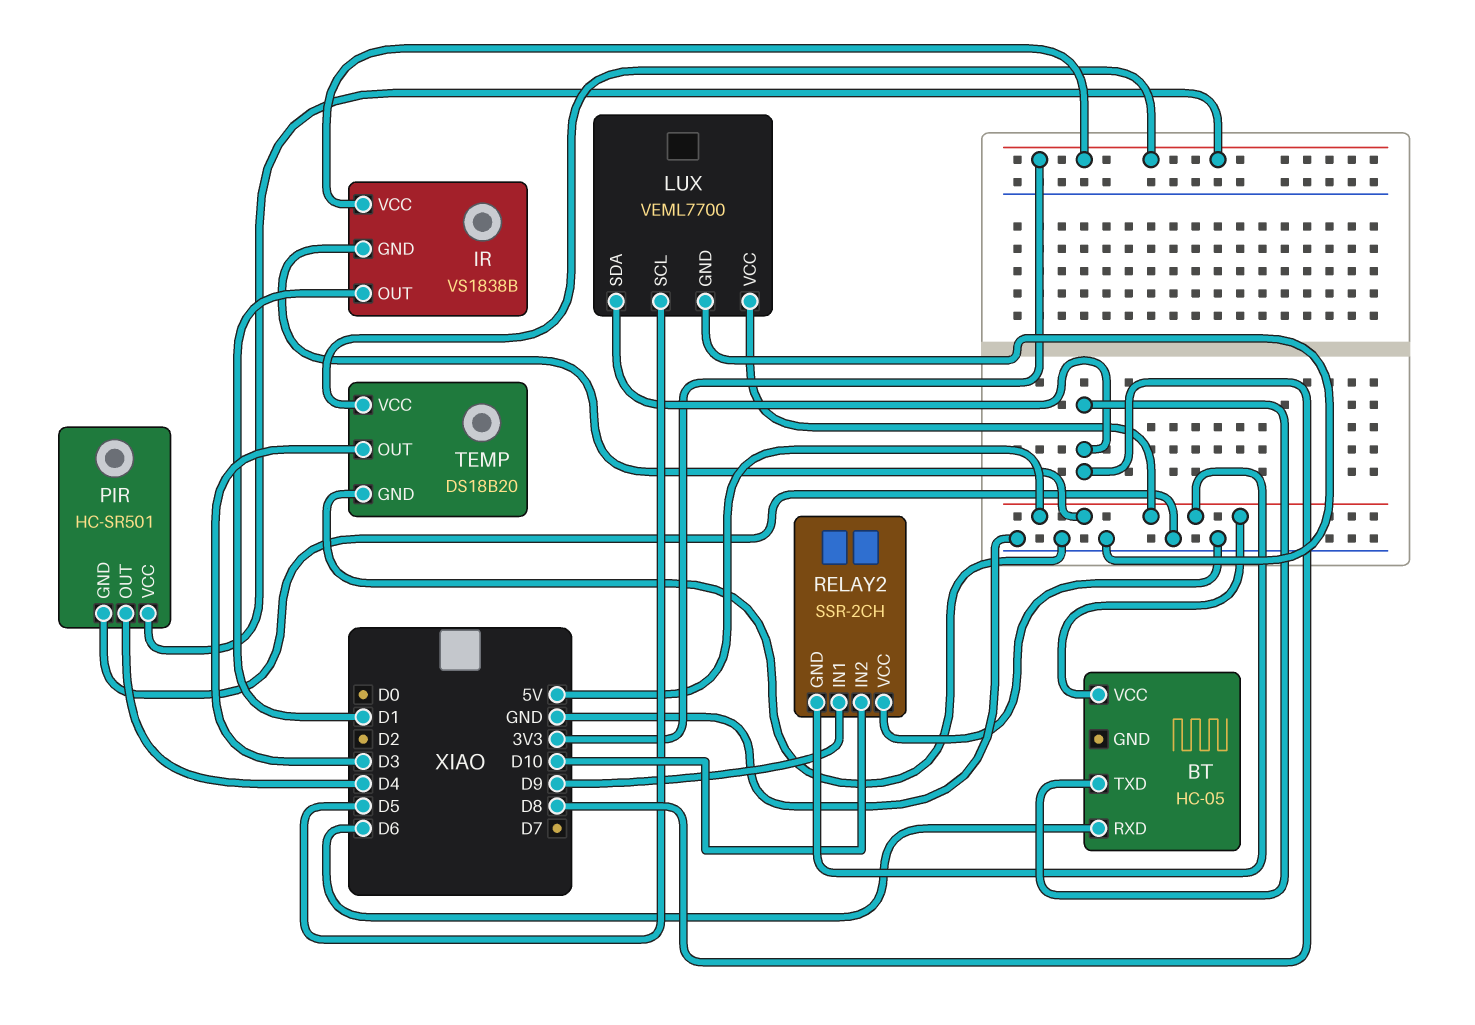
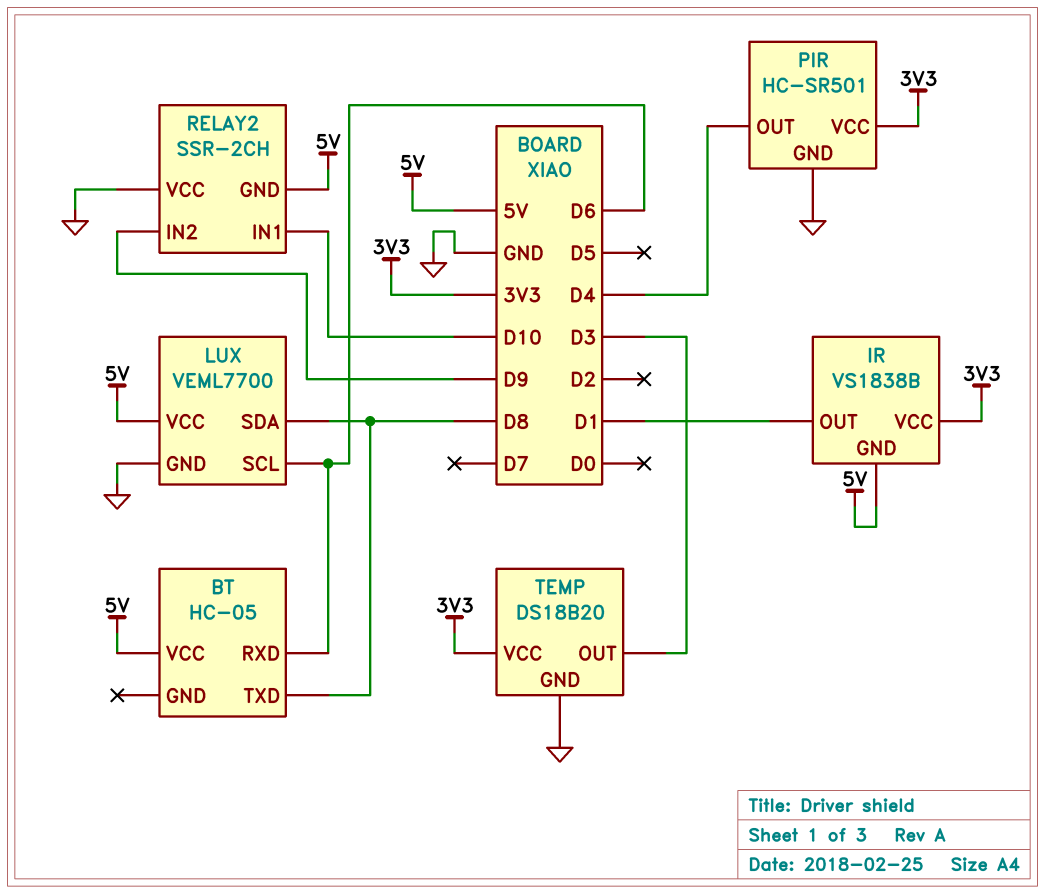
LUX pin SCL: D5 -> D6
RELAY2 pin IN1: D9 -> D10
RELAY2 pin IN2: D10 -> D9

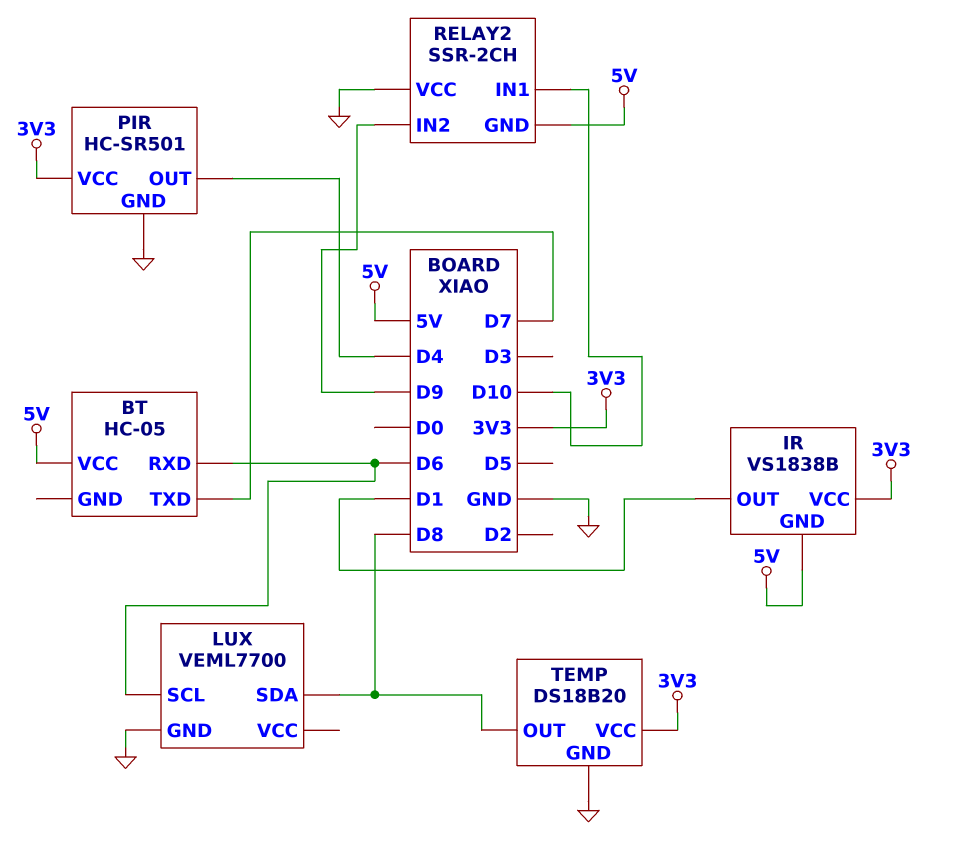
BT pin TXD: D8 -> D7
LUX pin VCC: 5V -> none
TEMP pin OUT: D3 -> D8

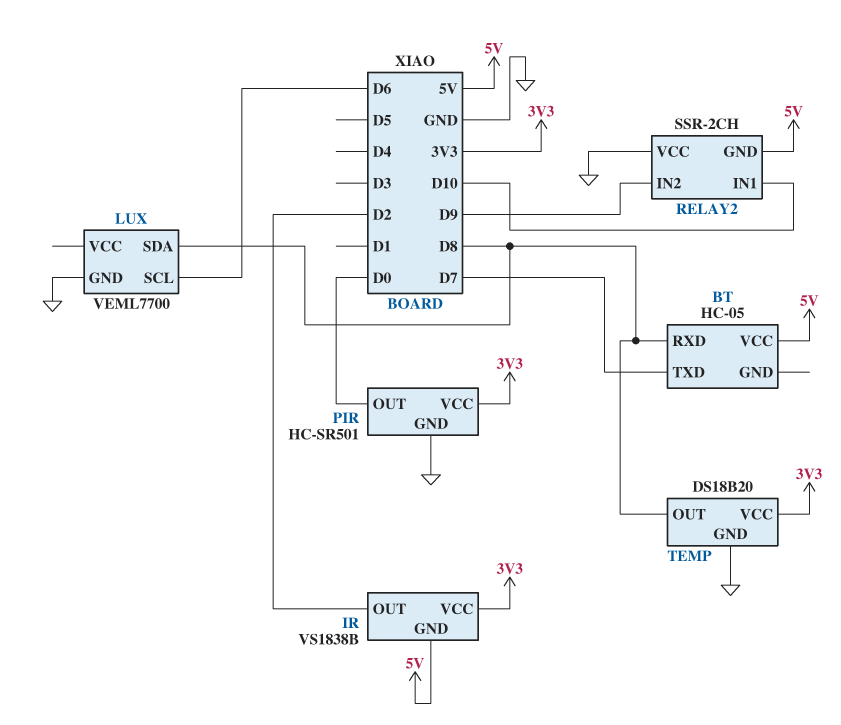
BT pin RXD: D6 -> D8
IR pin OUT: D1 -> D2
PIR pin OUT: D4 -> D0

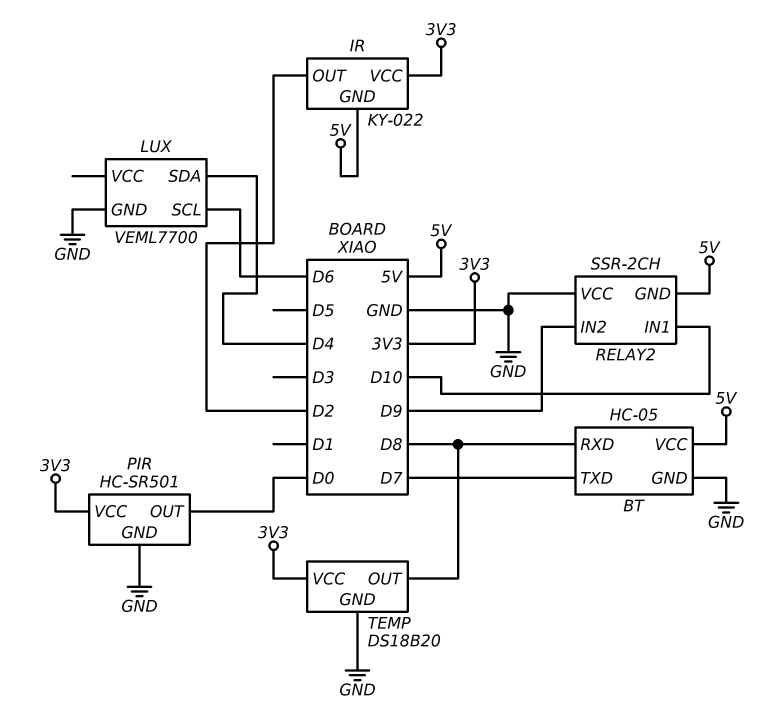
BT pin GND: none -> GND
IR: VS1838B -> KY-022
LUX pin SDA: D8 -> D4

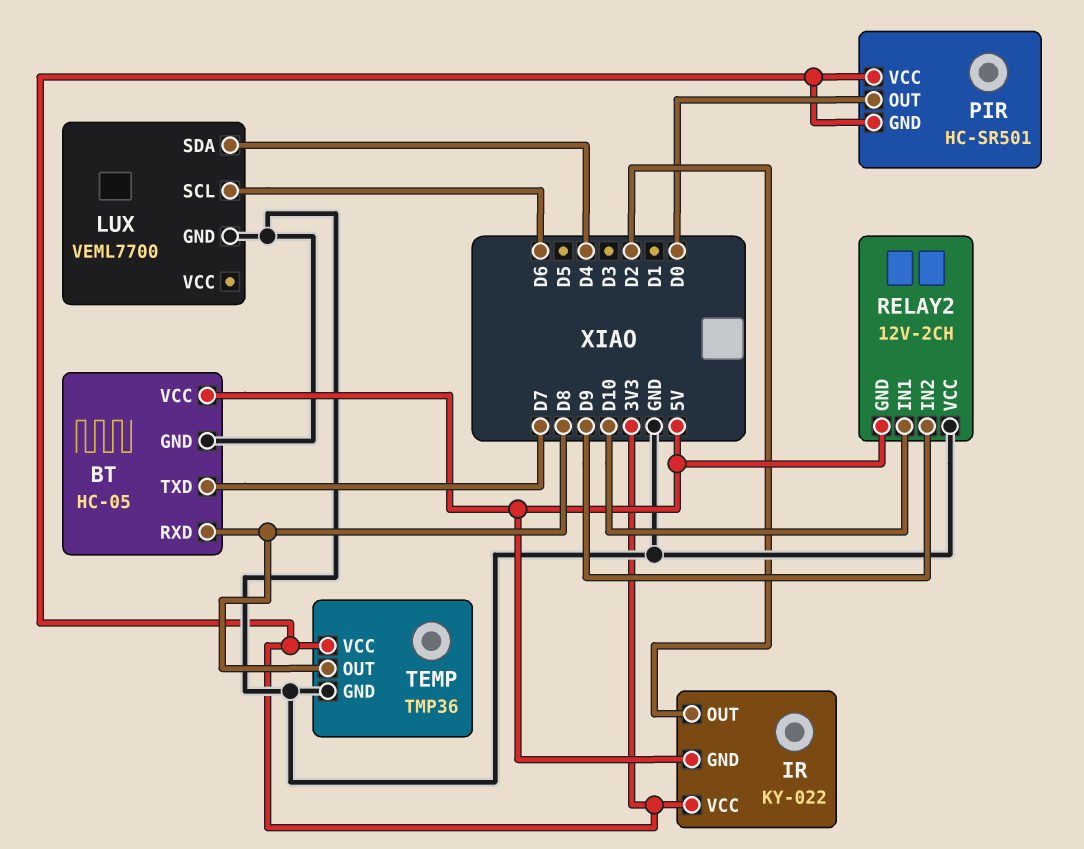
PIR pin GND: GND -> 3V3
RELAY2: SSR-2CH -> 12V-2CH
TEMP: DS18B20 -> TMP36

